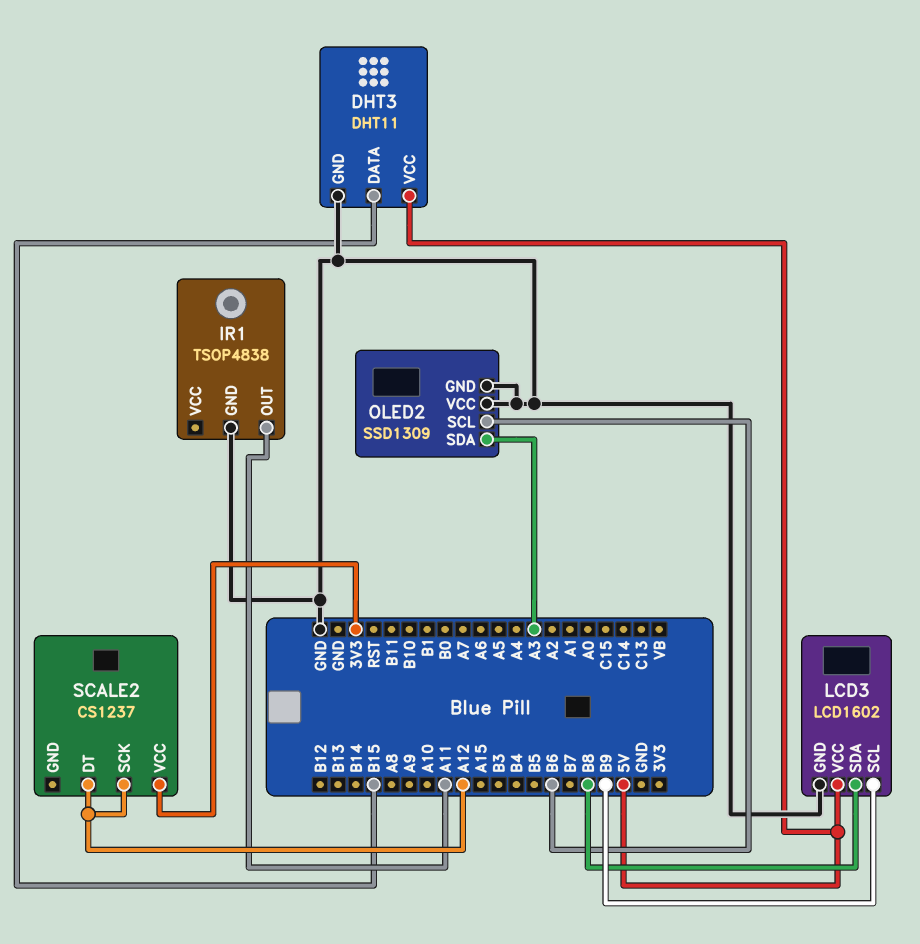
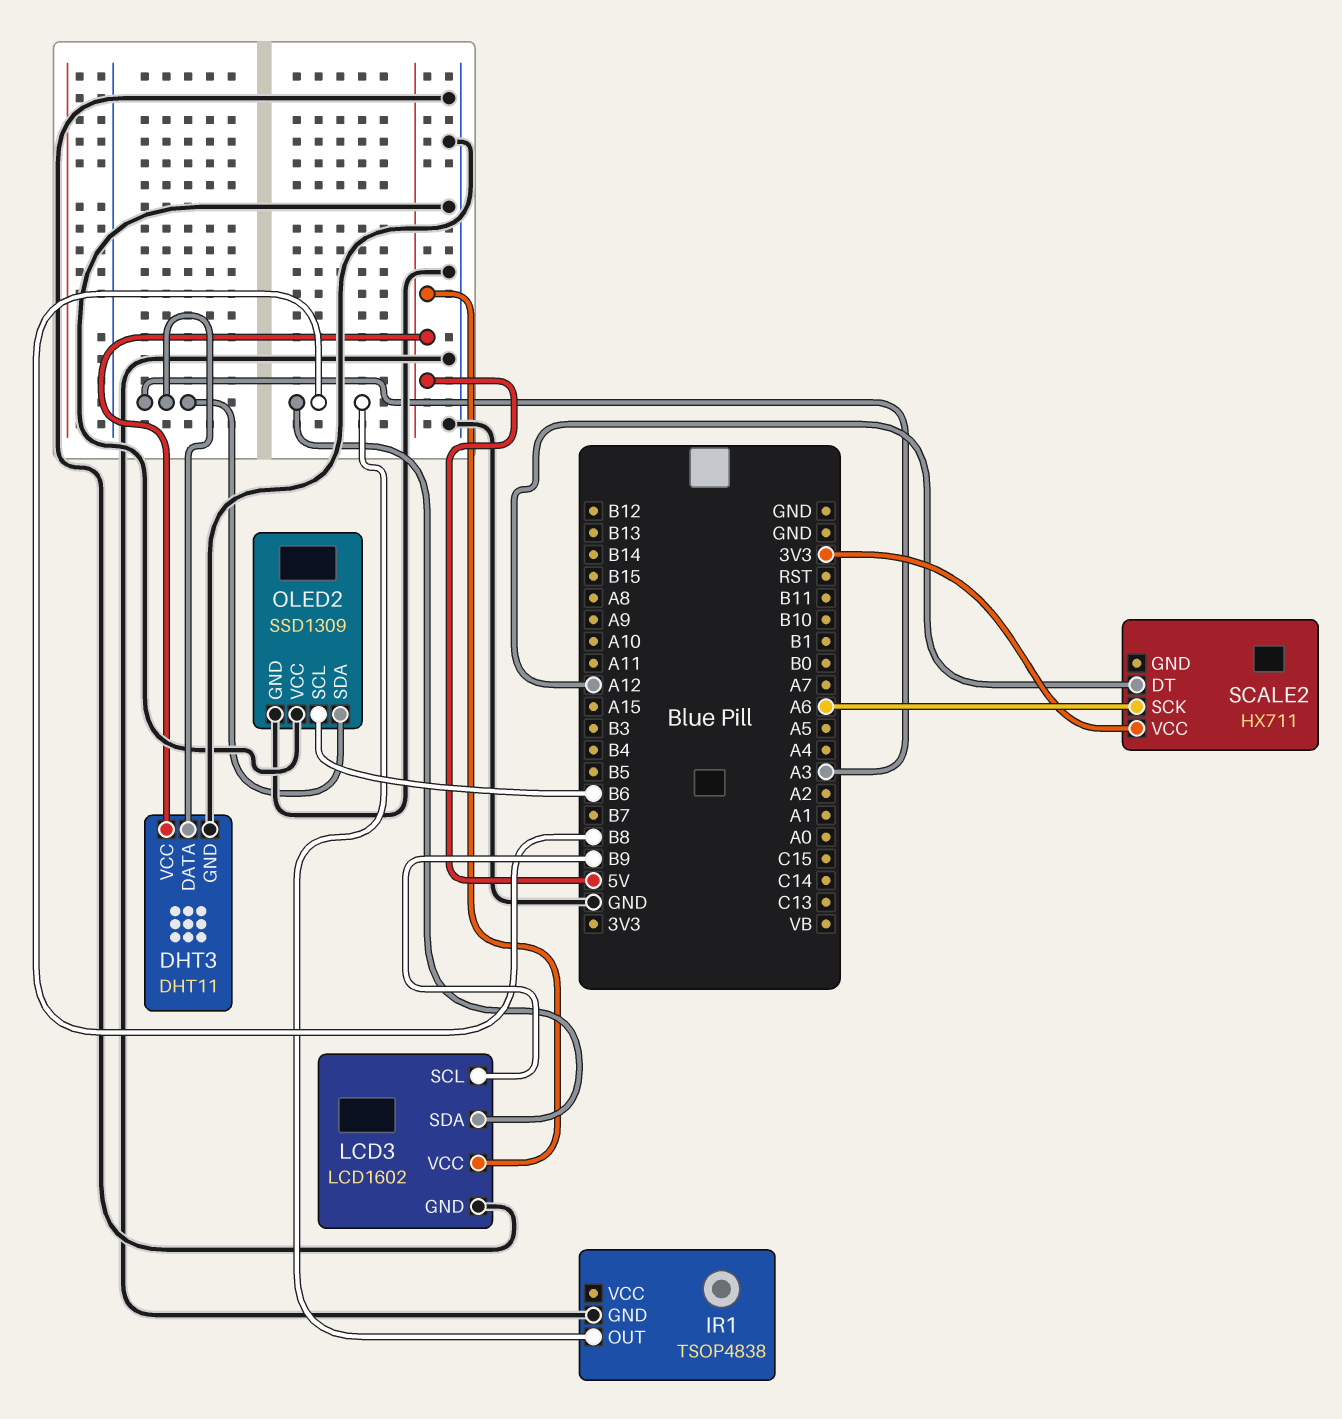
DHT3 pin DATA: B15 -> A3
IR1 pin OUT: A11 -> B8
SCALE2: CS1237 -> HX711
SCALE2 pin SCK: A12 -> A6

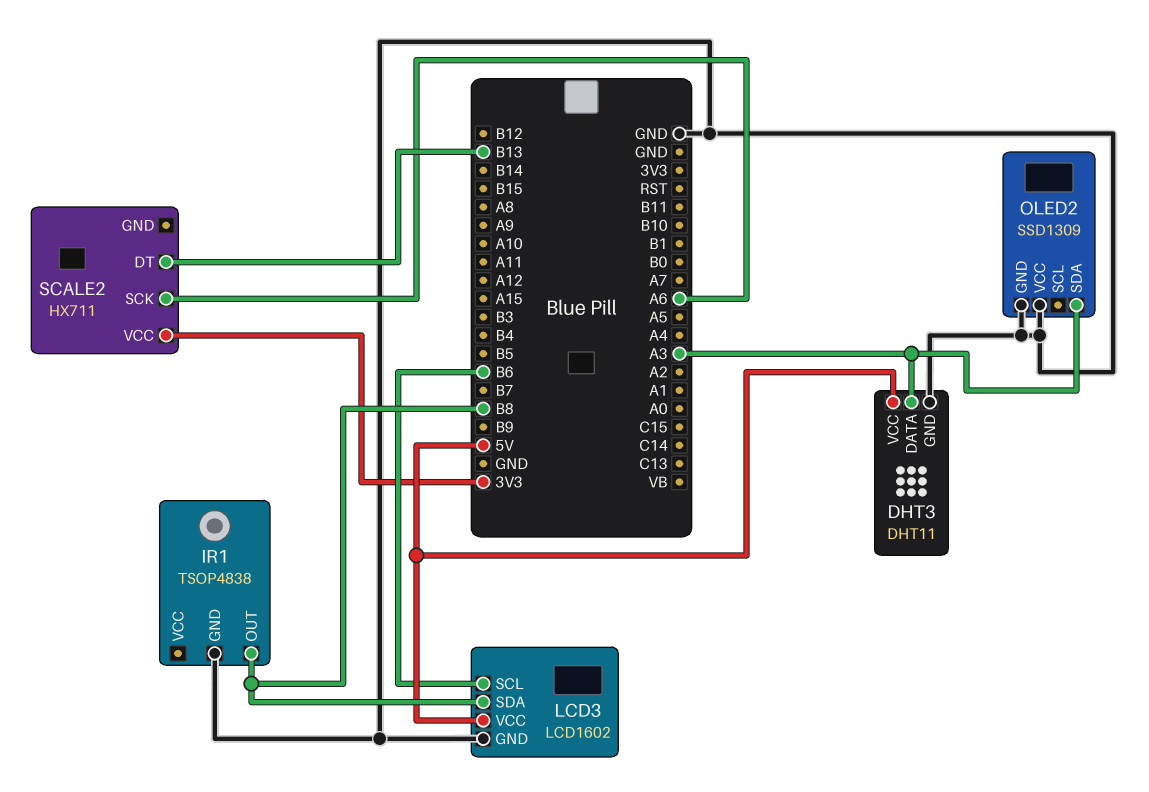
LCD3 pin SCL: B9 -> B6
OLED2 pin SCL: B6 -> none
SCALE2 pin DT: A12 -> B13

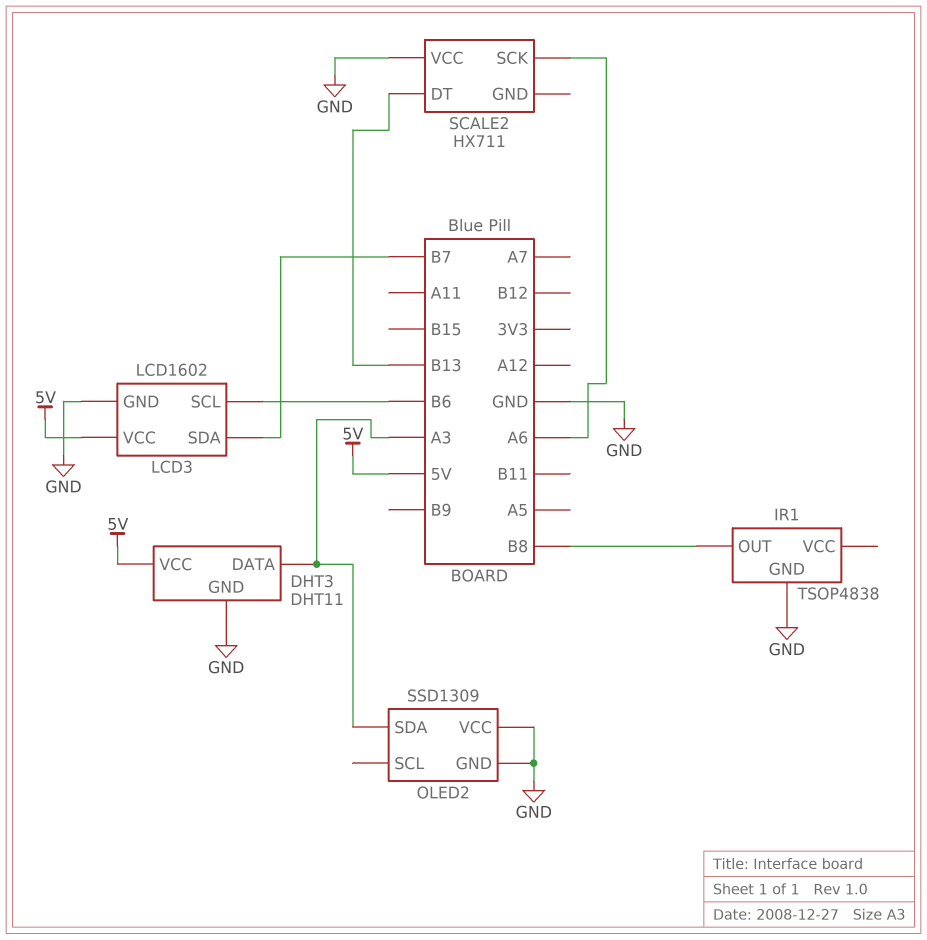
LCD3 pin SDA: B8 -> B7
SCALE2 pin VCC: 3V3 -> GND

